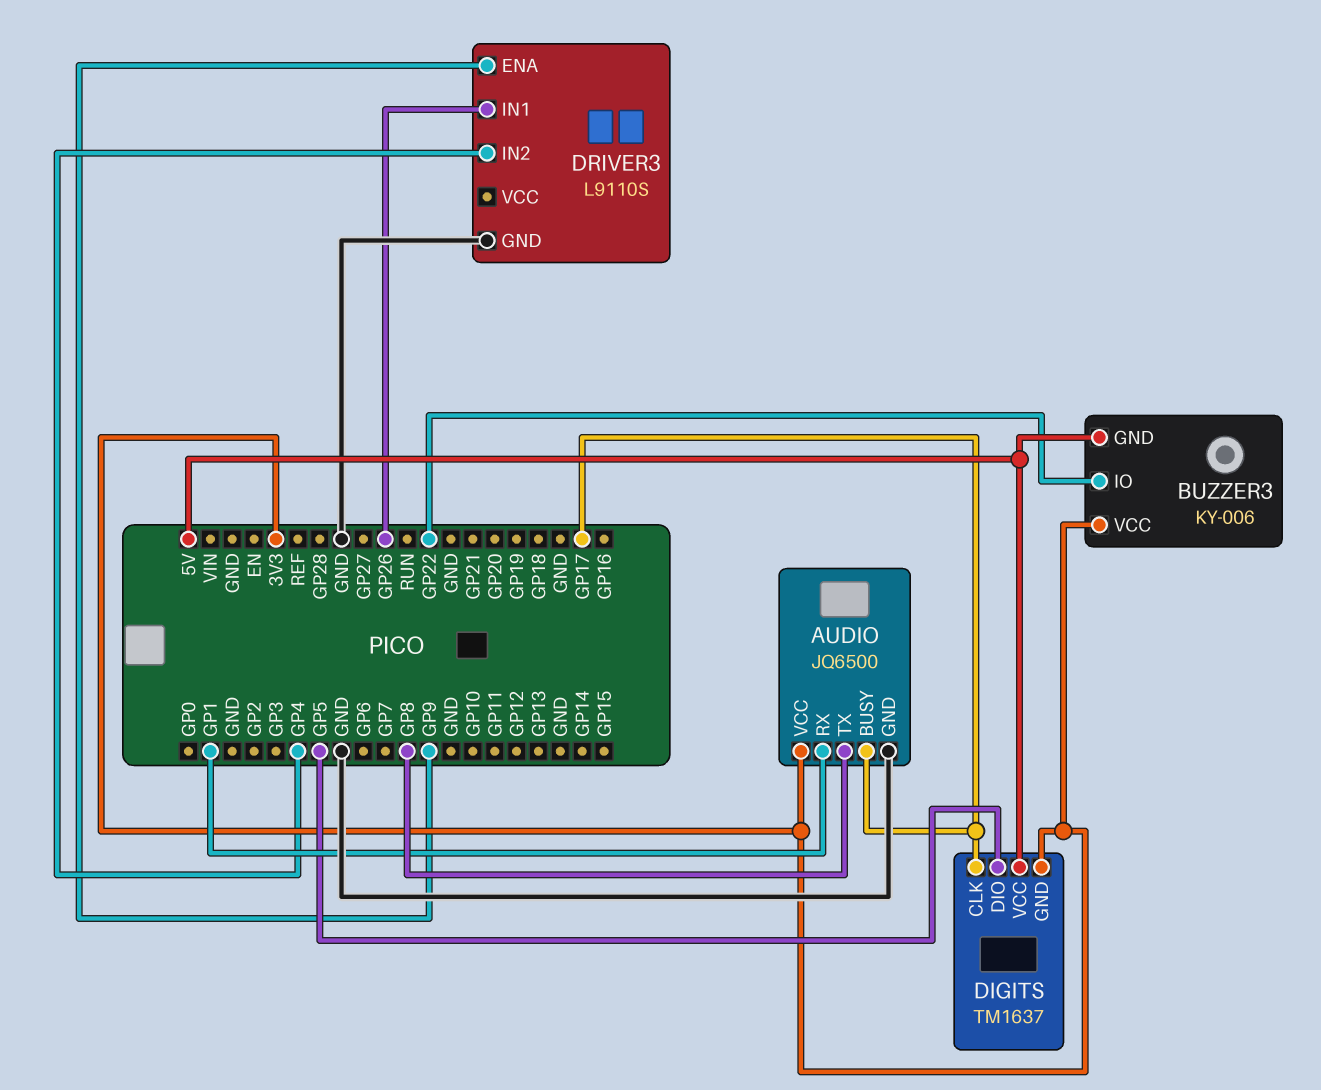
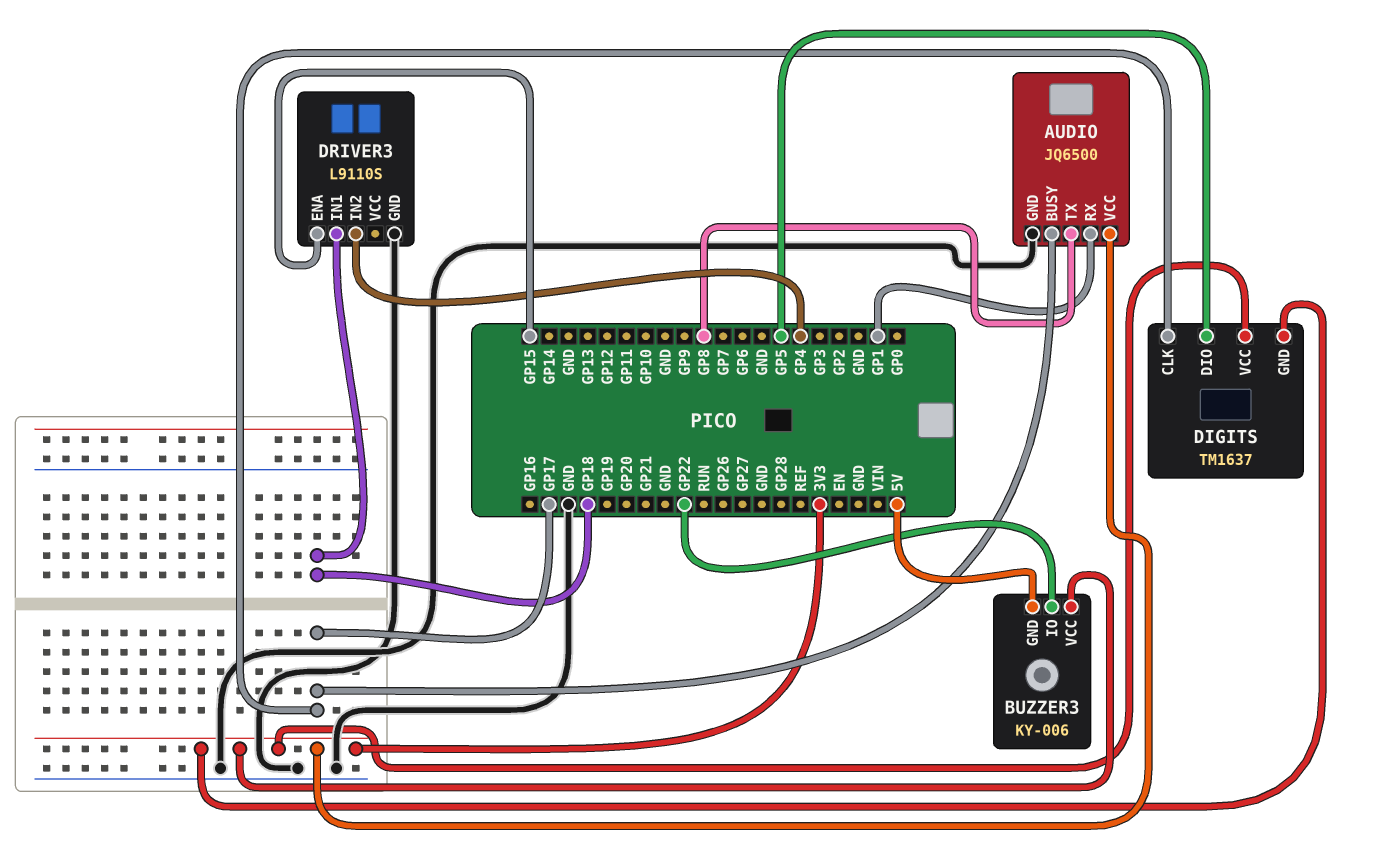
DIGITS pin VCC: 5V -> 3V3
DRIVER3 pin ENA: GP9 -> GP15
DRIVER3 pin IN1: GP26 -> GP18

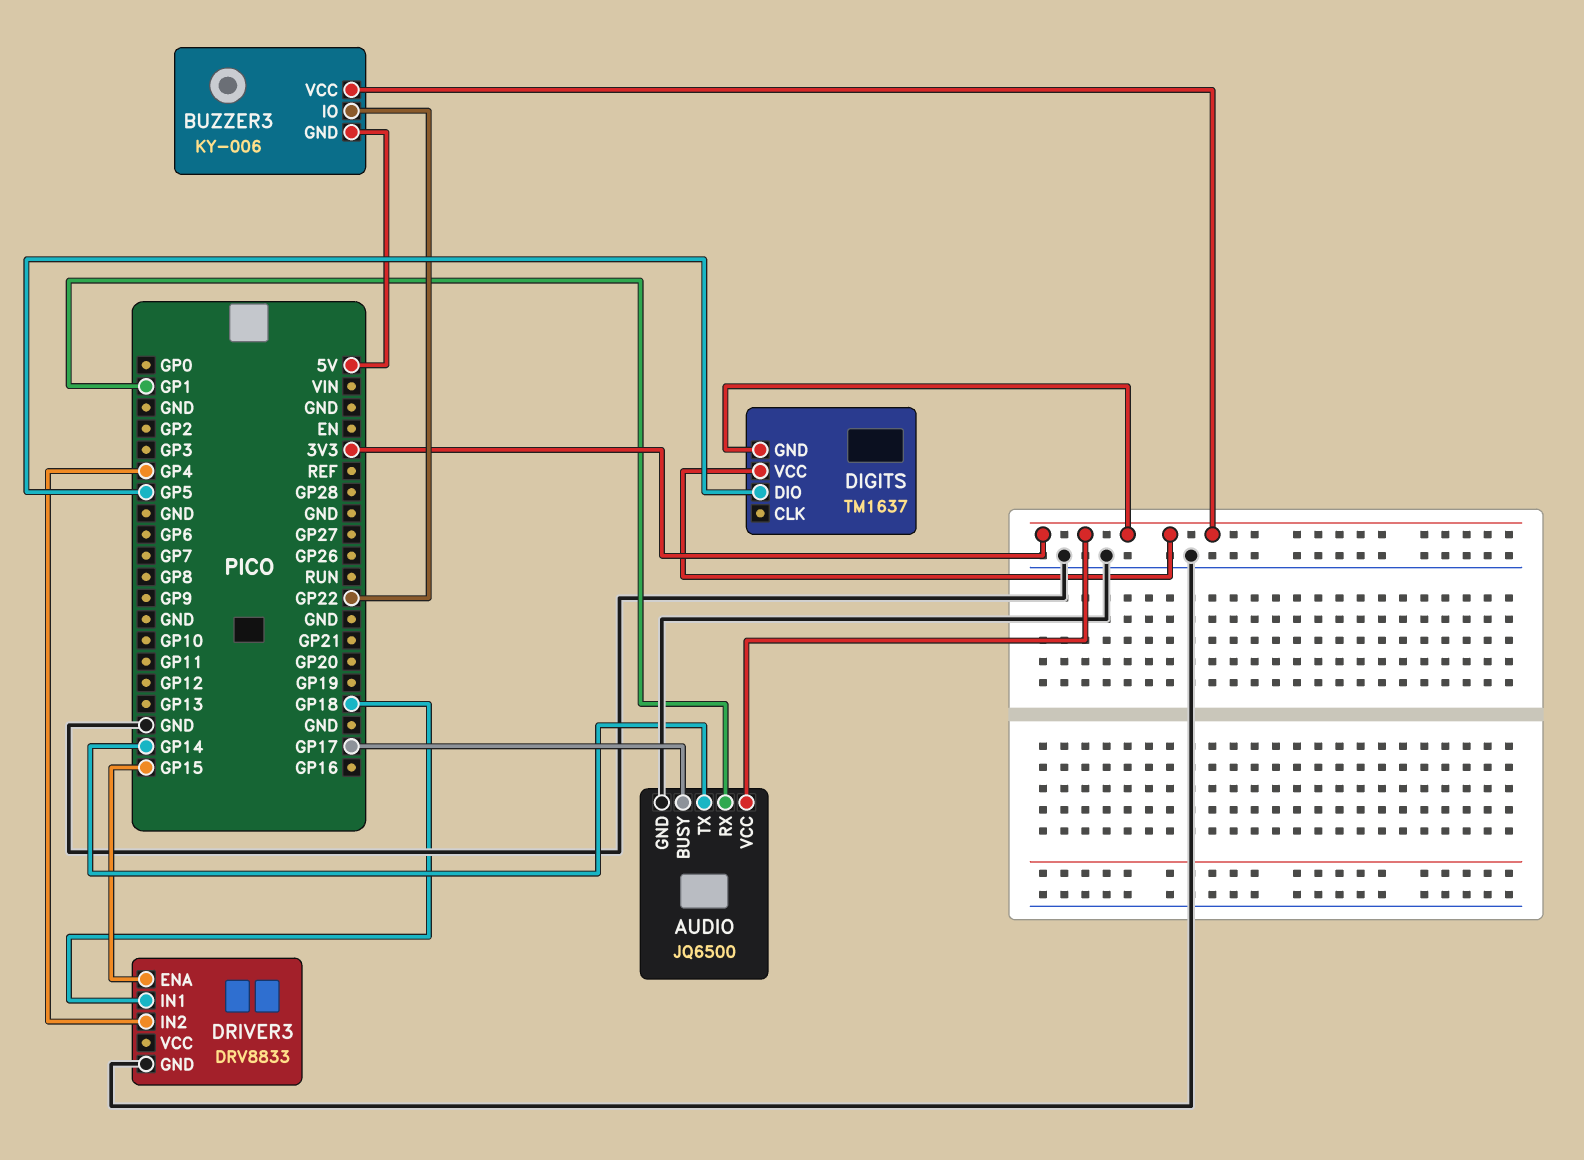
AUDIO pin TX: GP8 -> GP14
DIGITS pin CLK: GP17 -> none
DRIVER3: L9110S -> DRV8833

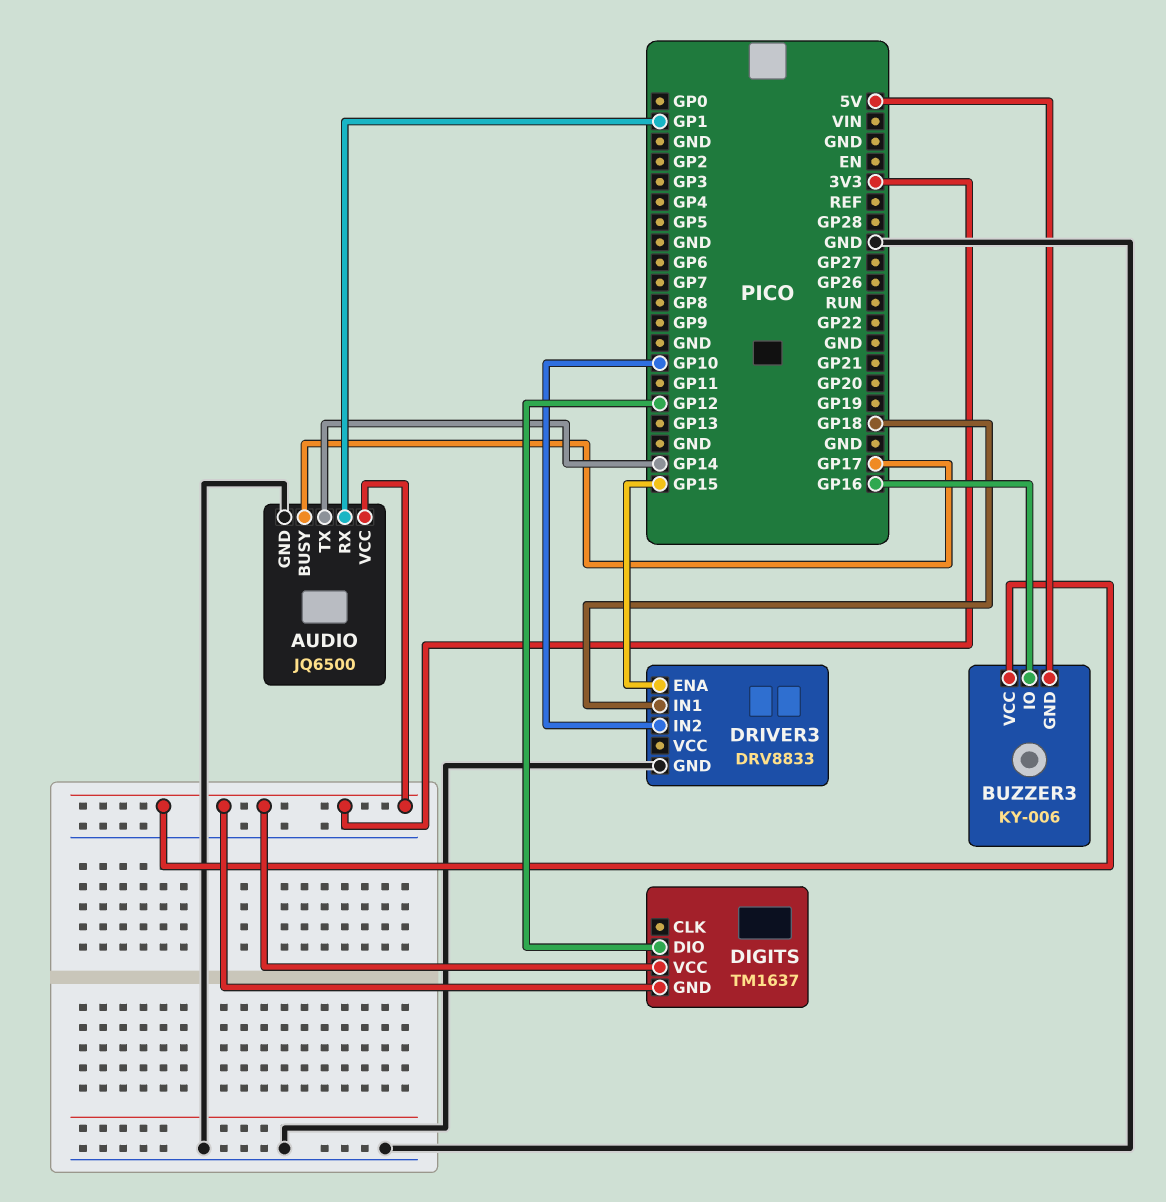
BUZZER3 pin IO: GP22 -> GP16
DIGITS pin DIO: GP5 -> GP12
DRIVER3 pin IN2: GP4 -> GP10

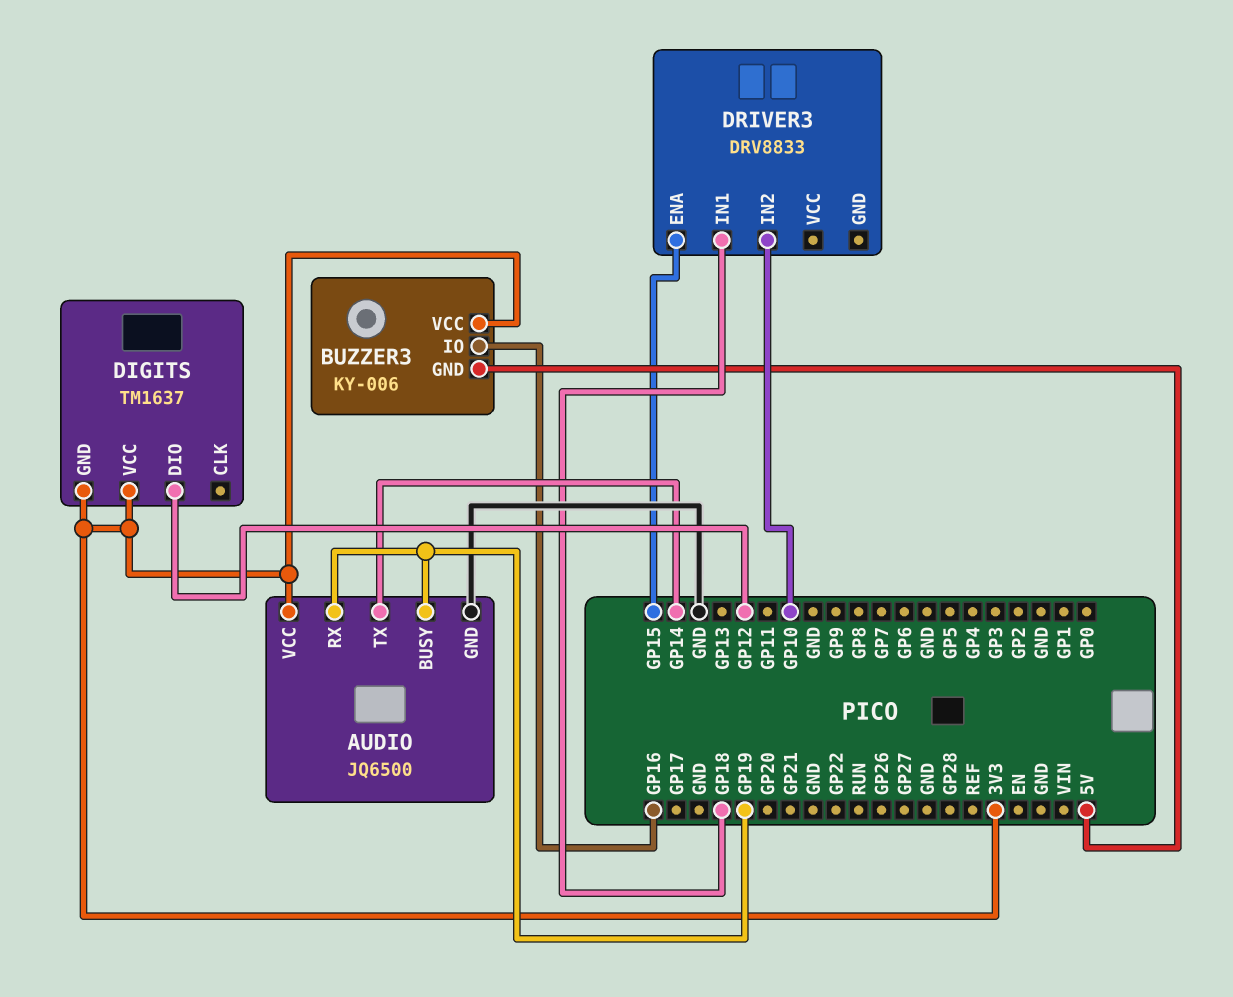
AUDIO pin BUSY: GP17 -> GP19
AUDIO pin RX: GP1 -> GP19
DRIVER3 pin GND: GND -> none

